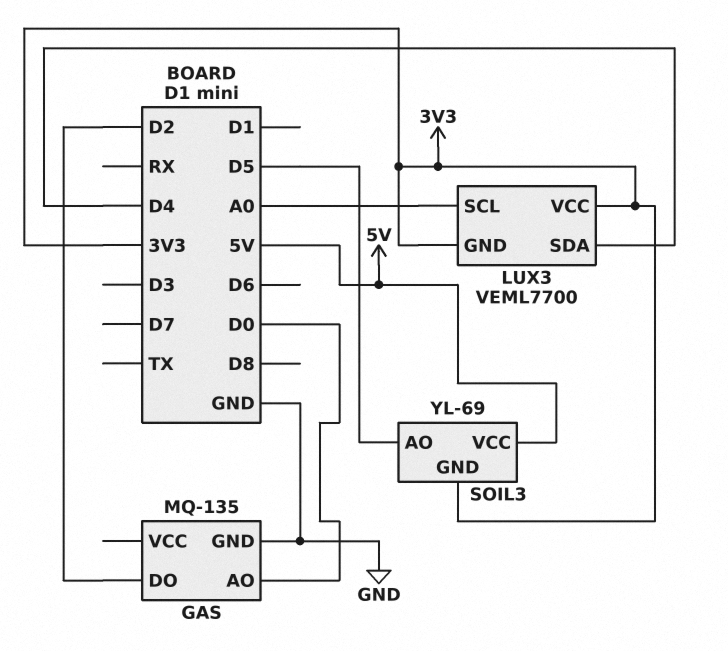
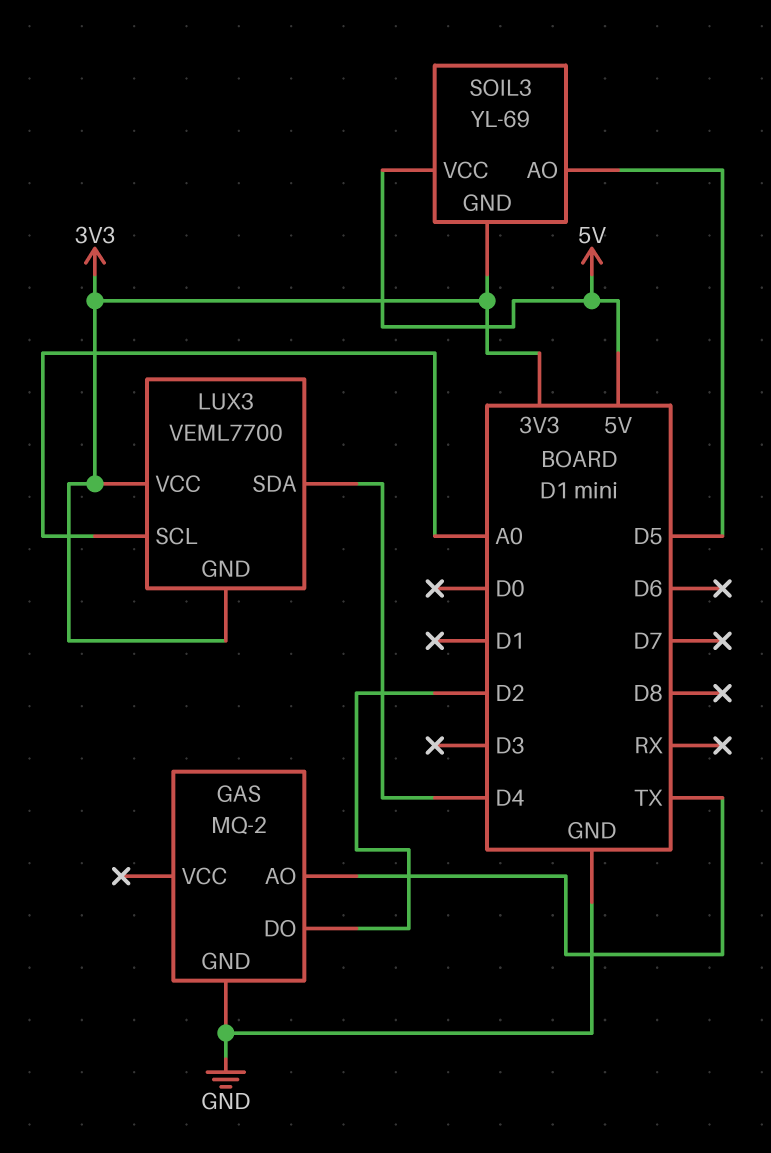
GAS: MQ-135 -> MQ-2
GAS pin AO: D0 -> TX

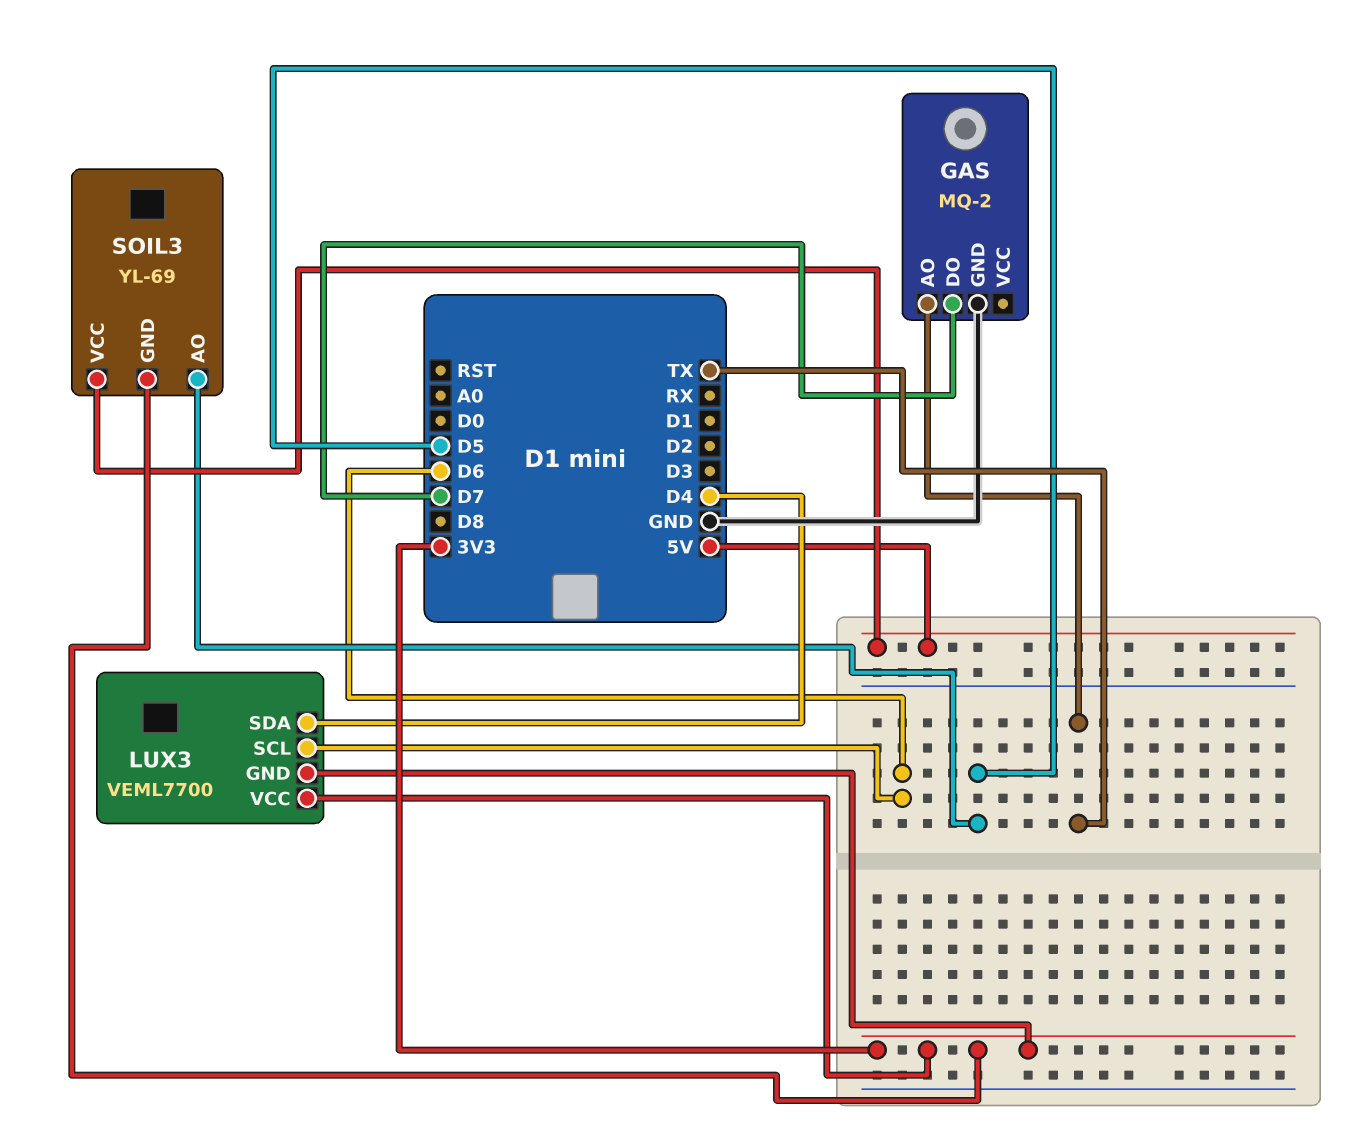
GAS pin DO: D2 -> D7
LUX3 pin SCL: A0 -> D6

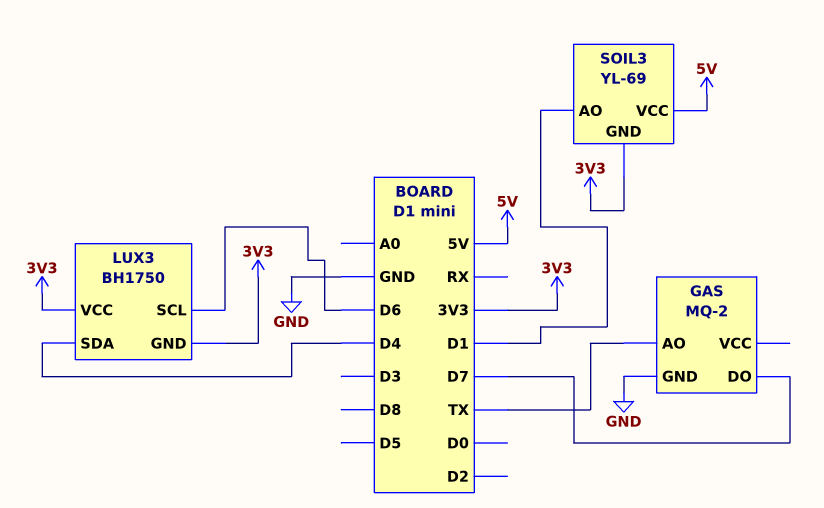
LUX3: VEML7700 -> BH1750
SOIL3 pin AO: D5 -> D1

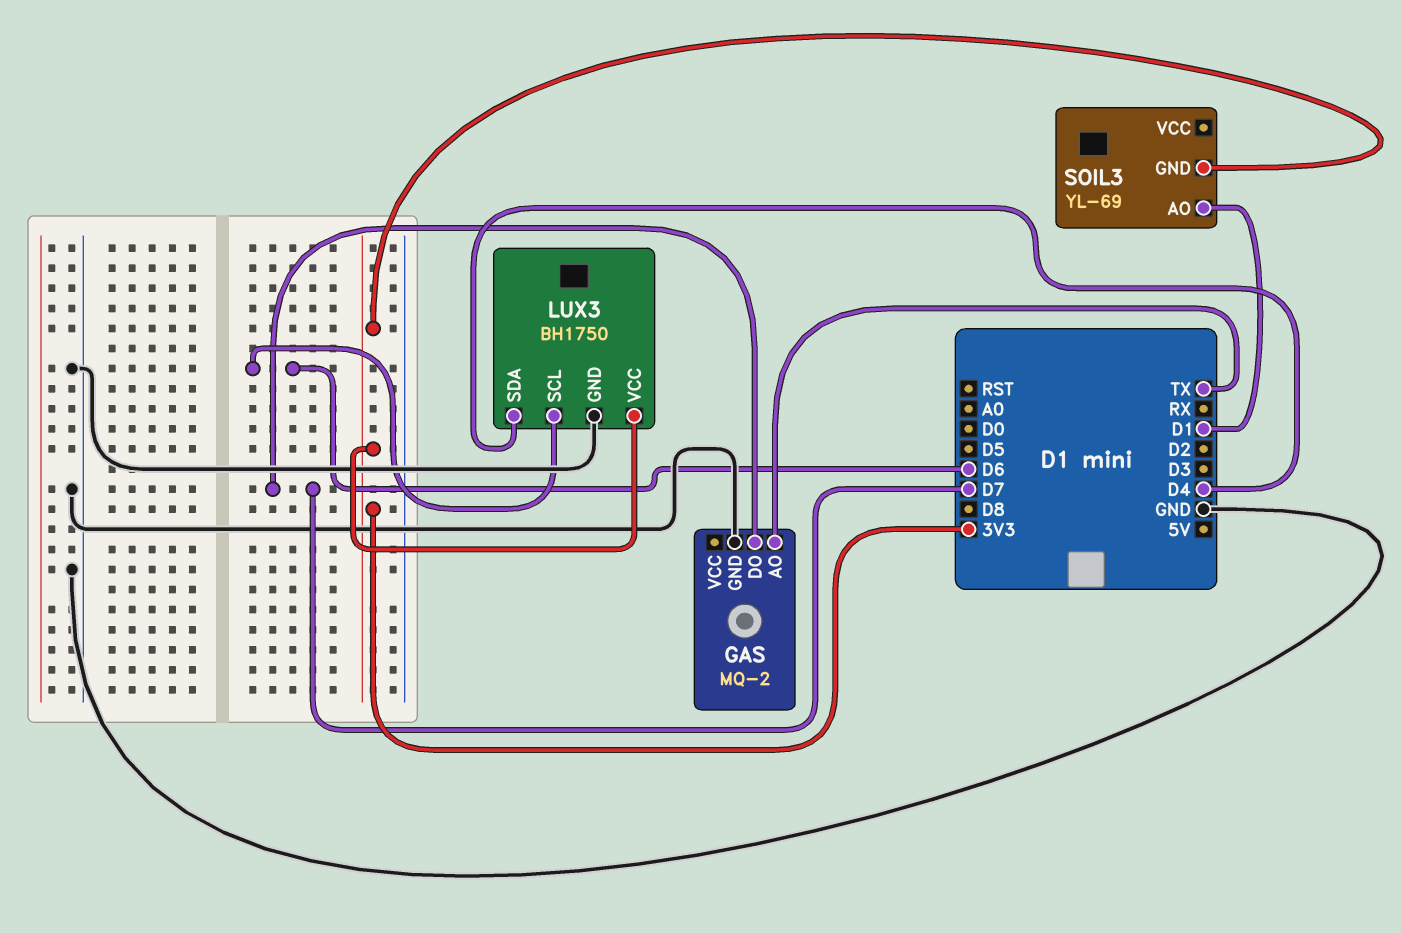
LUX3 pin GND: 3V3 -> GND
SOIL3 pin VCC: 5V -> none

